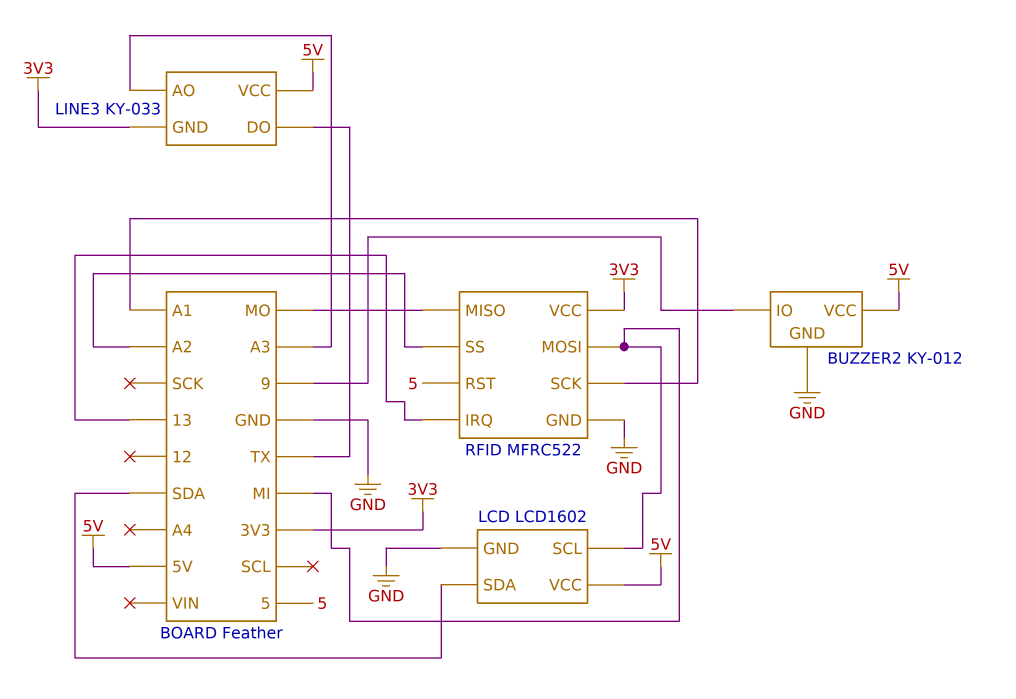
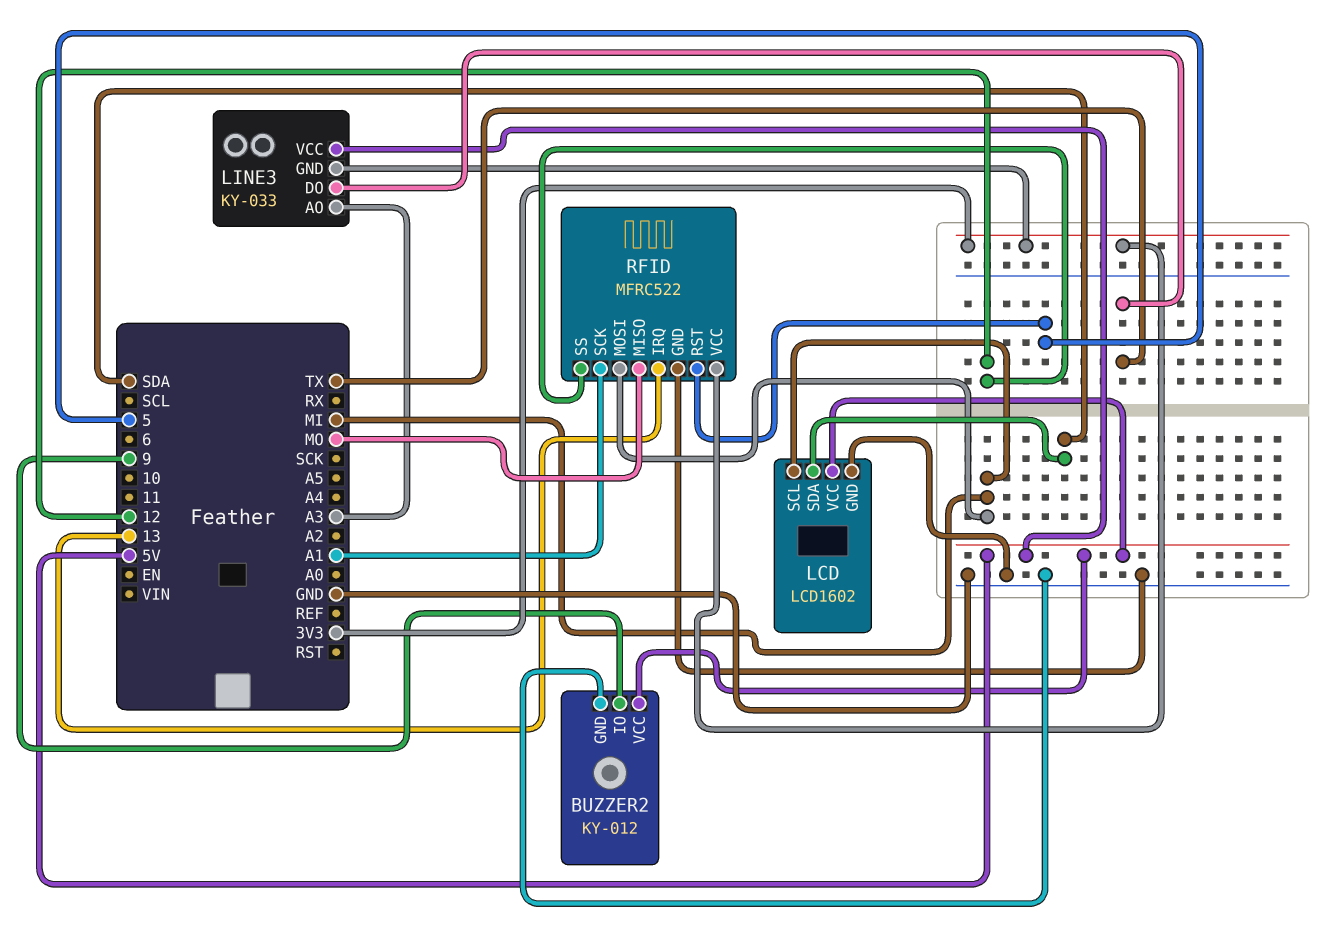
RFID pin SS: A2 -> 12

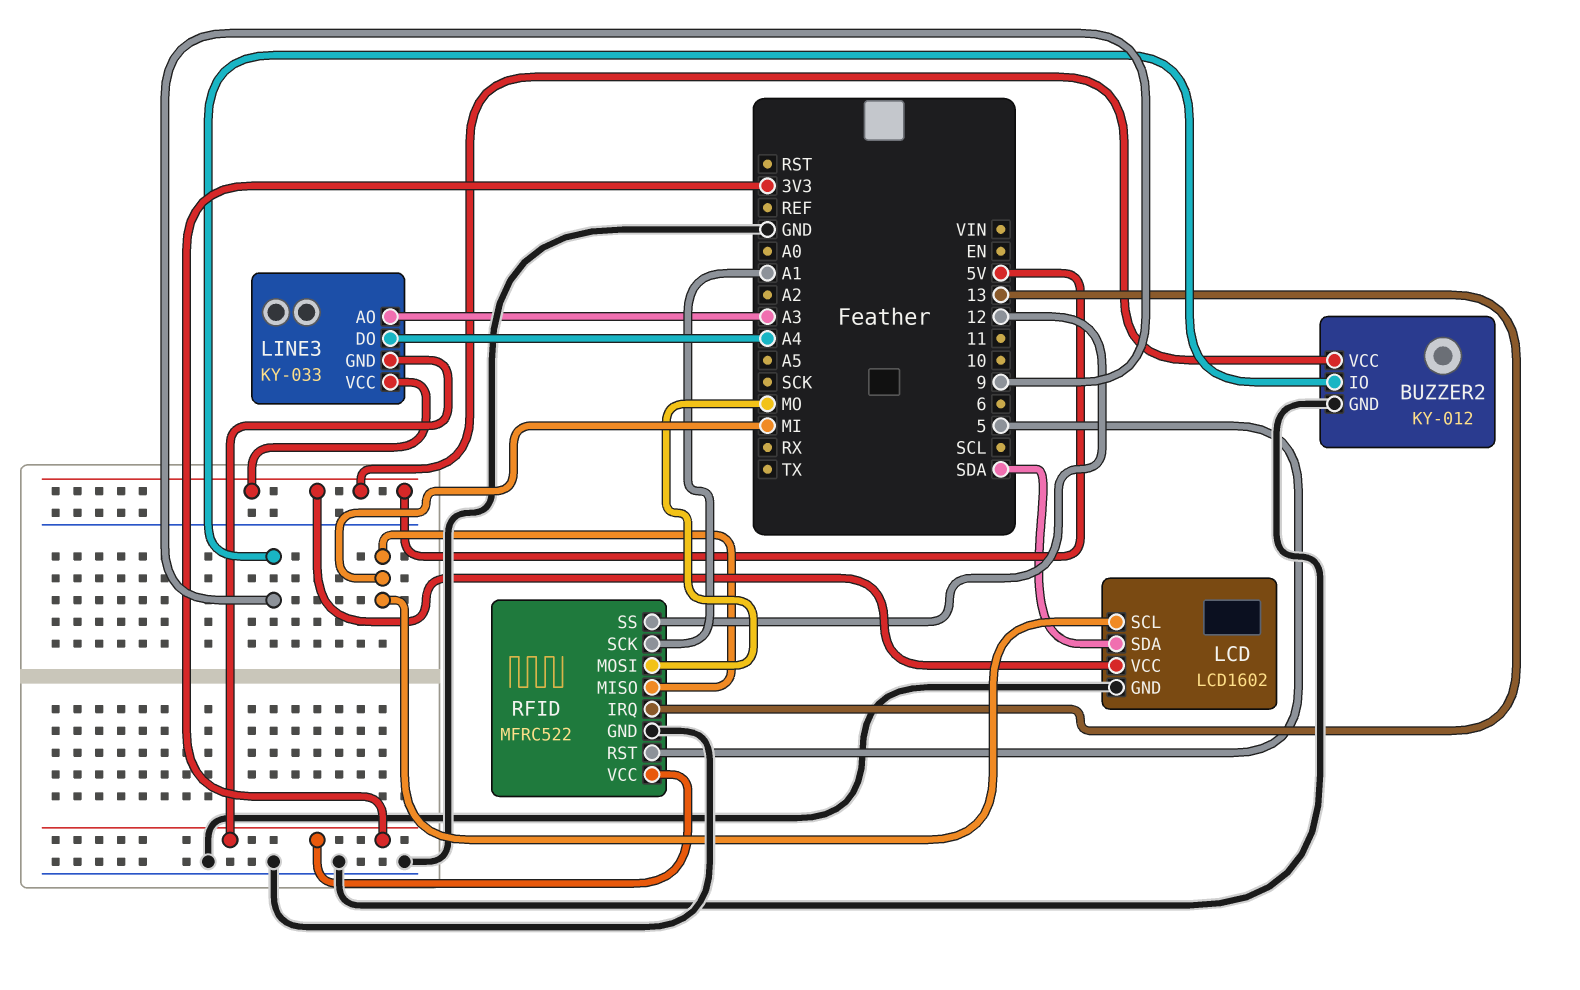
LINE3 pin DO: TX -> A4
RFID pin MISO: MO -> MI
RFID pin MOSI: MI -> MO

